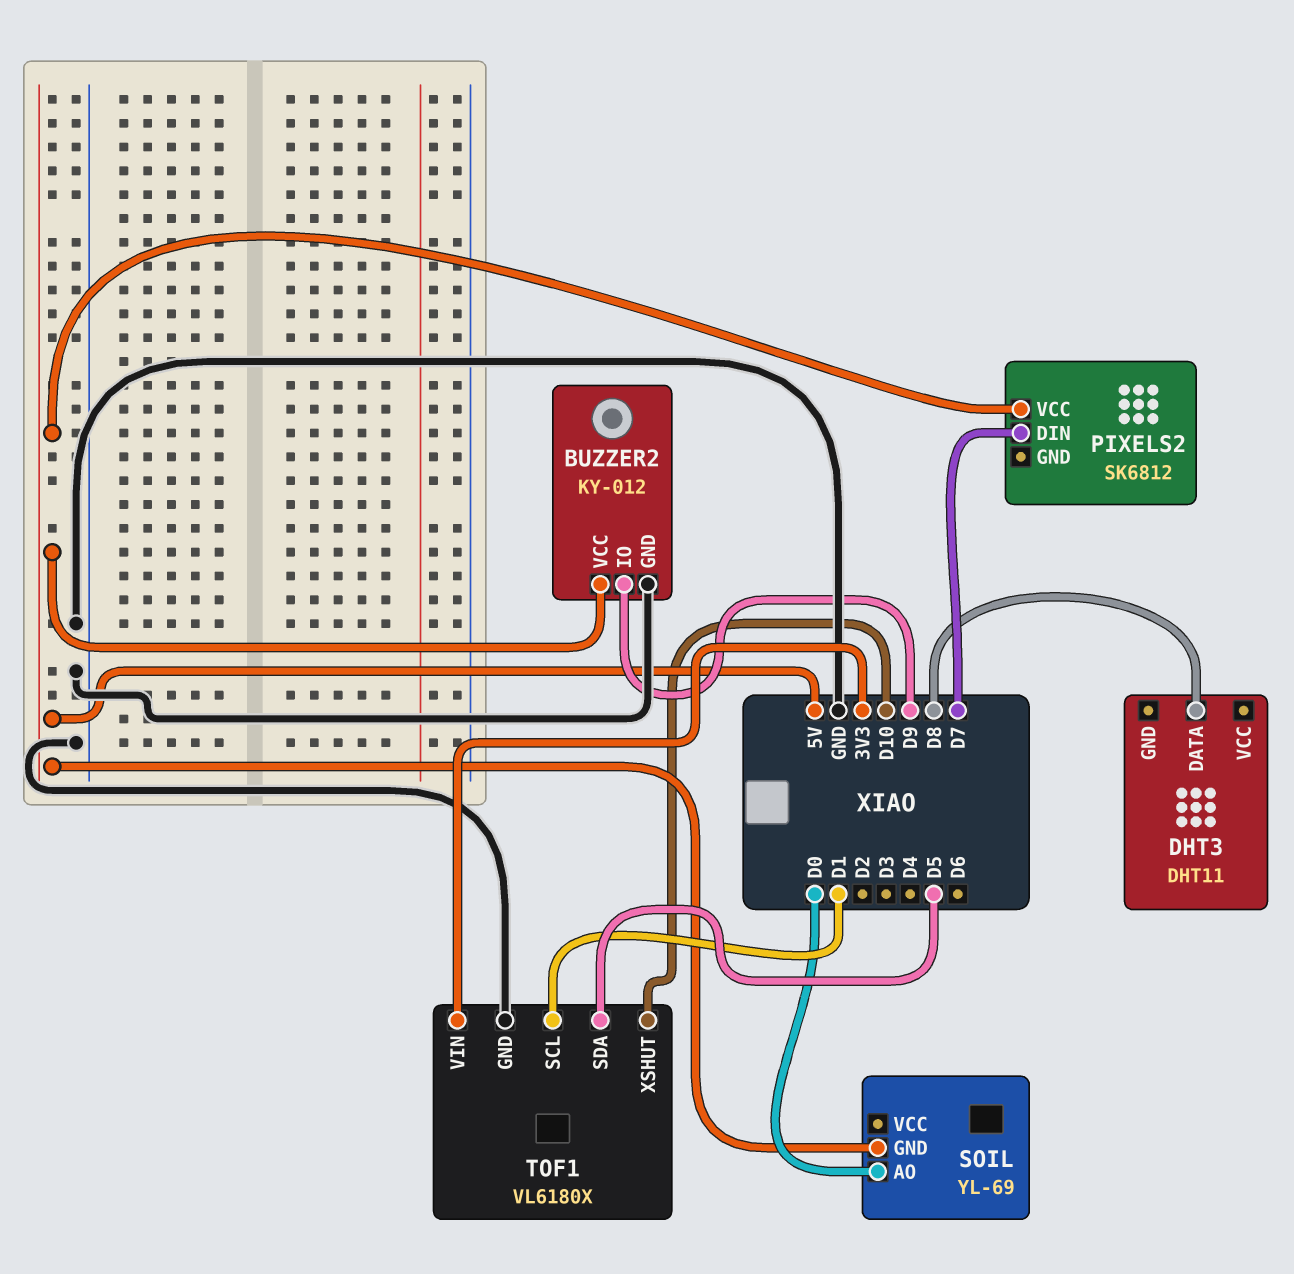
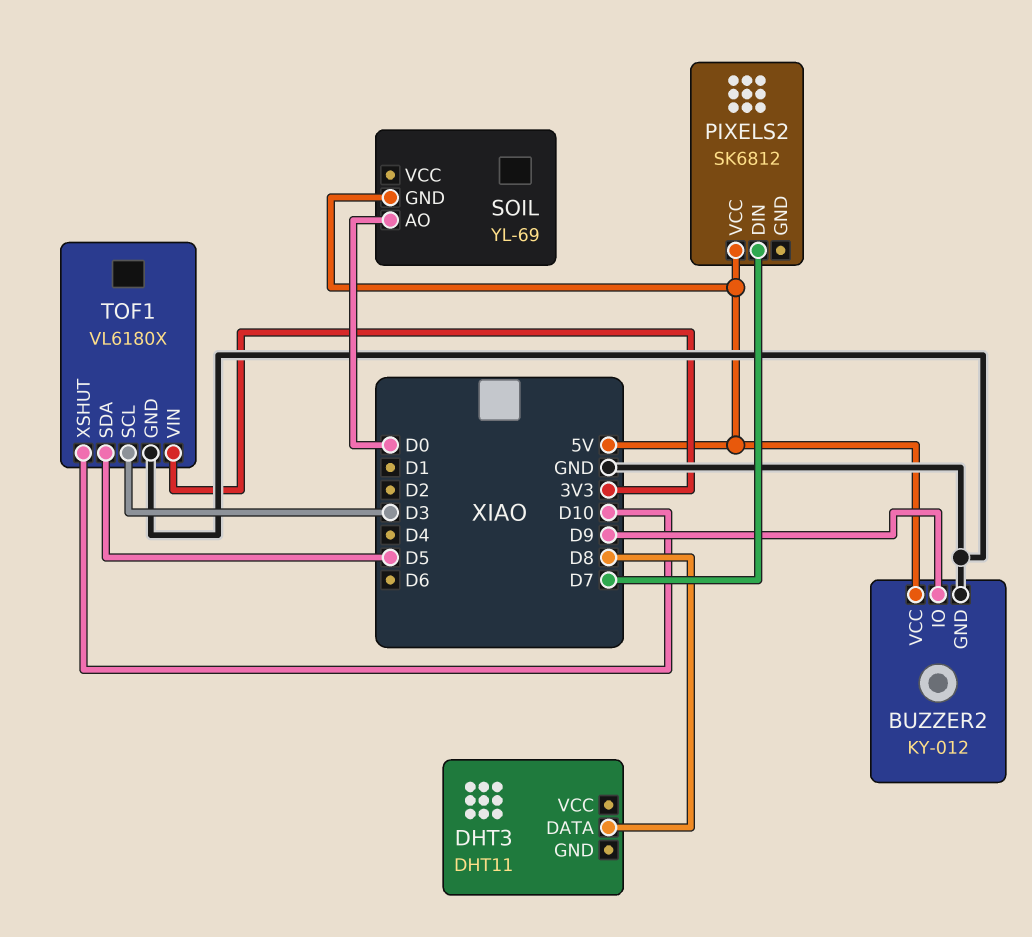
TOF1 pin SCL: D1 -> D3

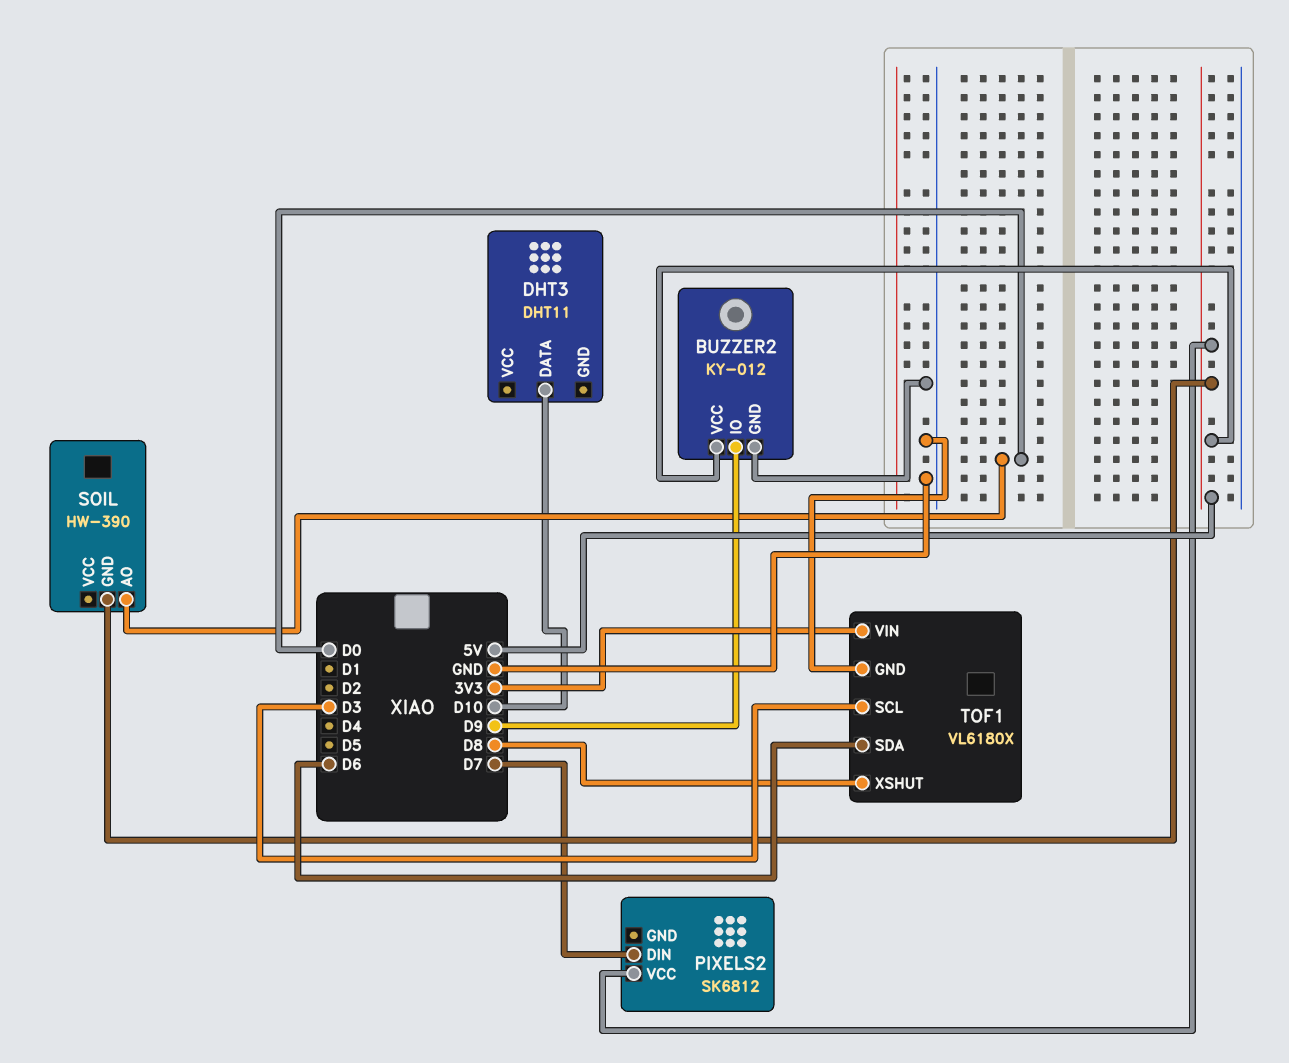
DHT3 pin DATA: D8 -> D10
SOIL: YL-69 -> HW-390
TOF1 pin SDA: D5 -> D6
TOF1 pin XSHUT: D10 -> D8

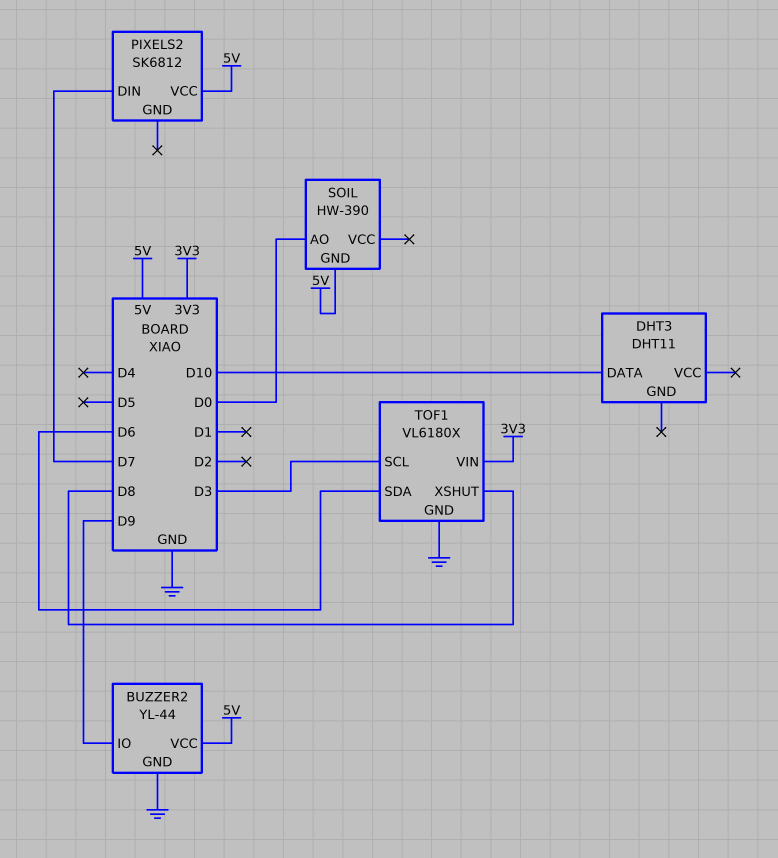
BUZZER2: KY-012 -> YL-44

